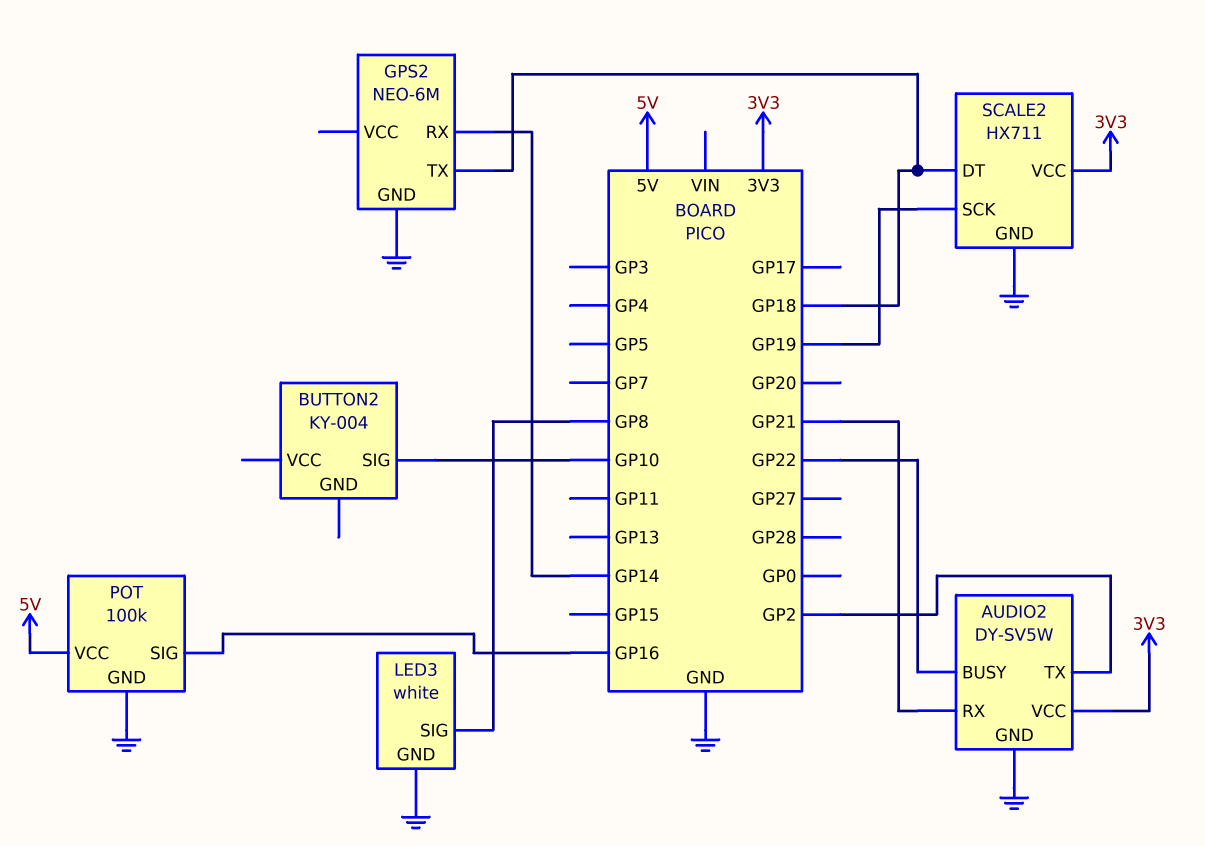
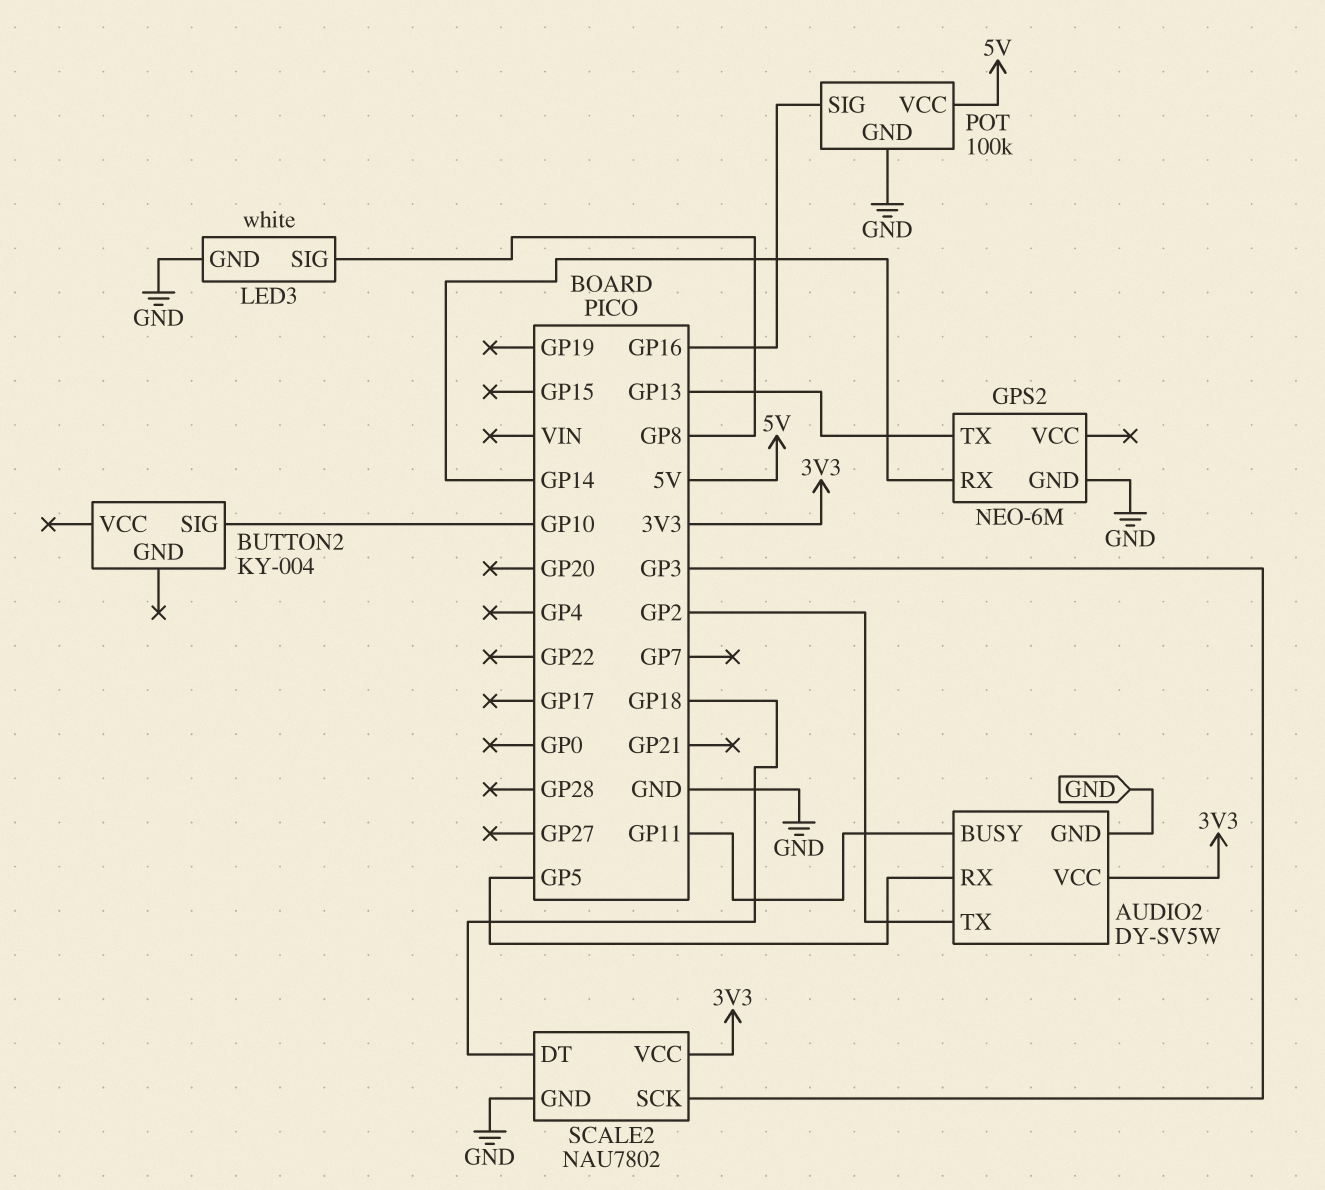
AUDIO2 pin BUSY: GP22 -> GP11
AUDIO2 pin RX: GP21 -> GP5
GPS2 pin TX: GP18 -> GP13
SCALE2: HX711 -> NAU7802
SCALE2 pin SCK: GP19 -> GP3

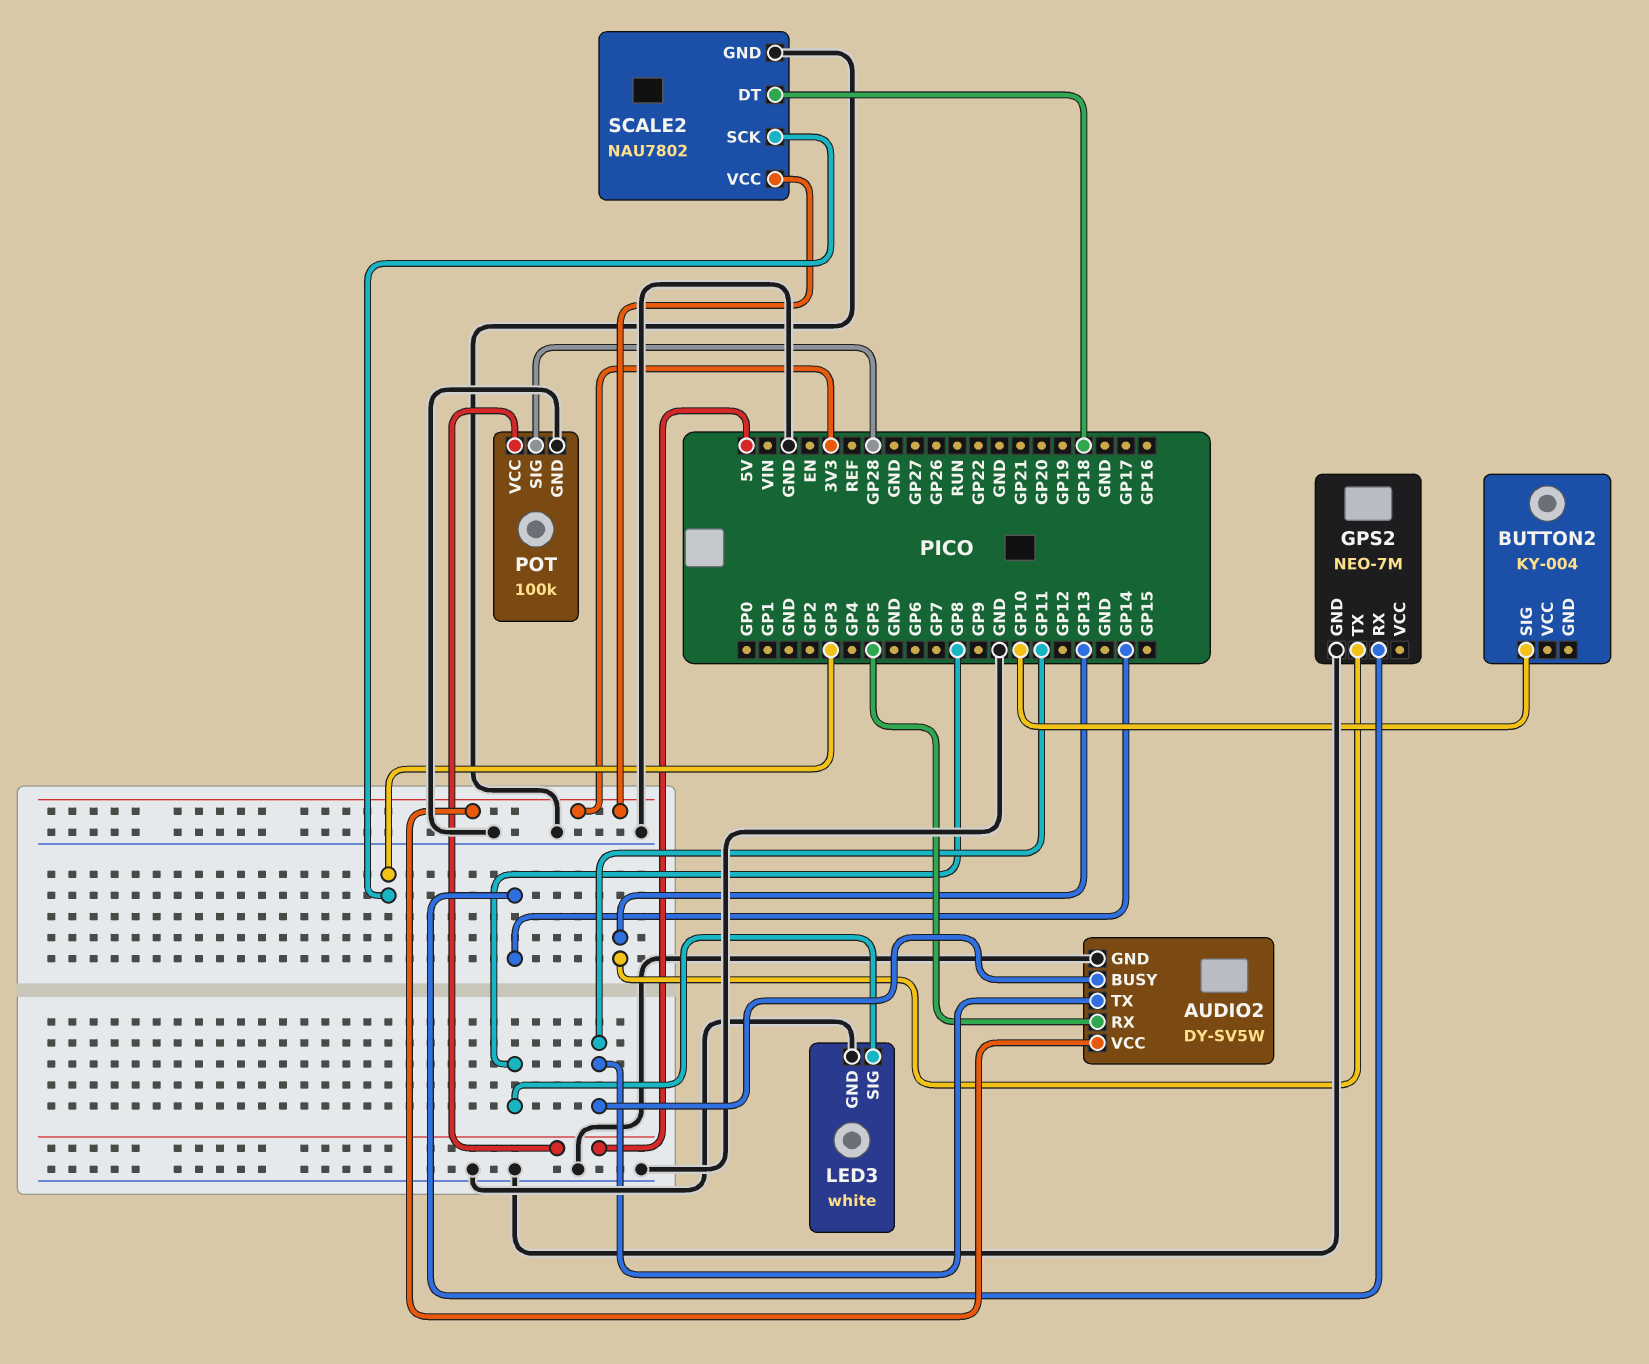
AUDIO2 pin TX: GP2 -> GP11
GPS2: NEO-6M -> NEO-7M
POT pin SIG: GP16 -> GP28

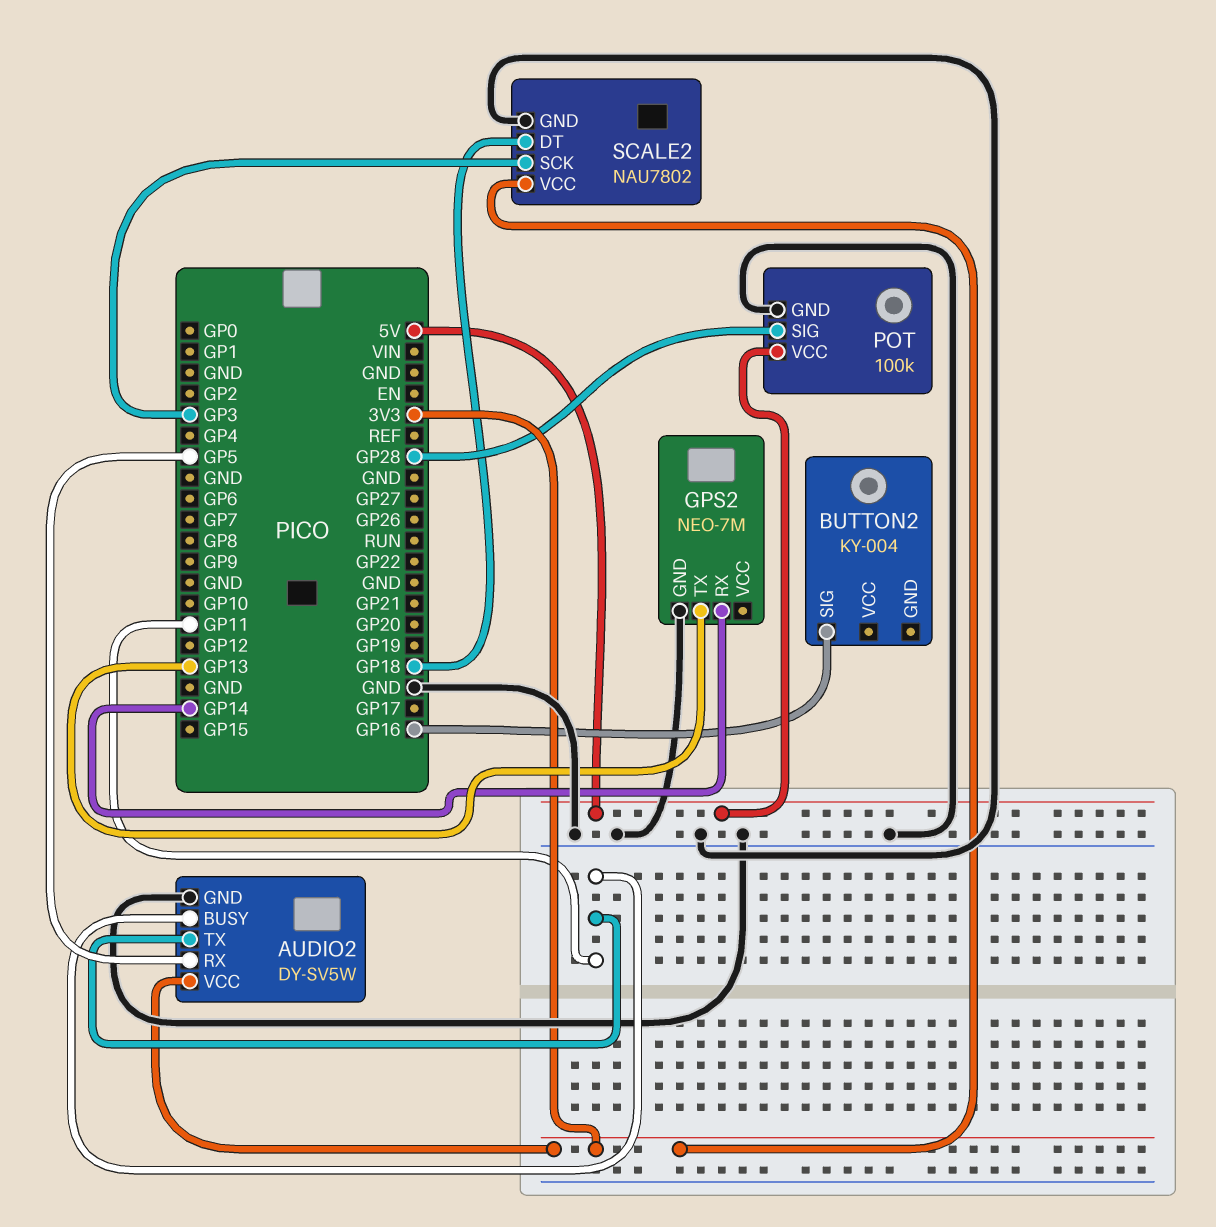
BUTTON2 pin SIG: GP10 -> GP16
LED3: white -> none
LED3 pin GND: GND -> none
LED3 pin SIG: GP8 -> none

